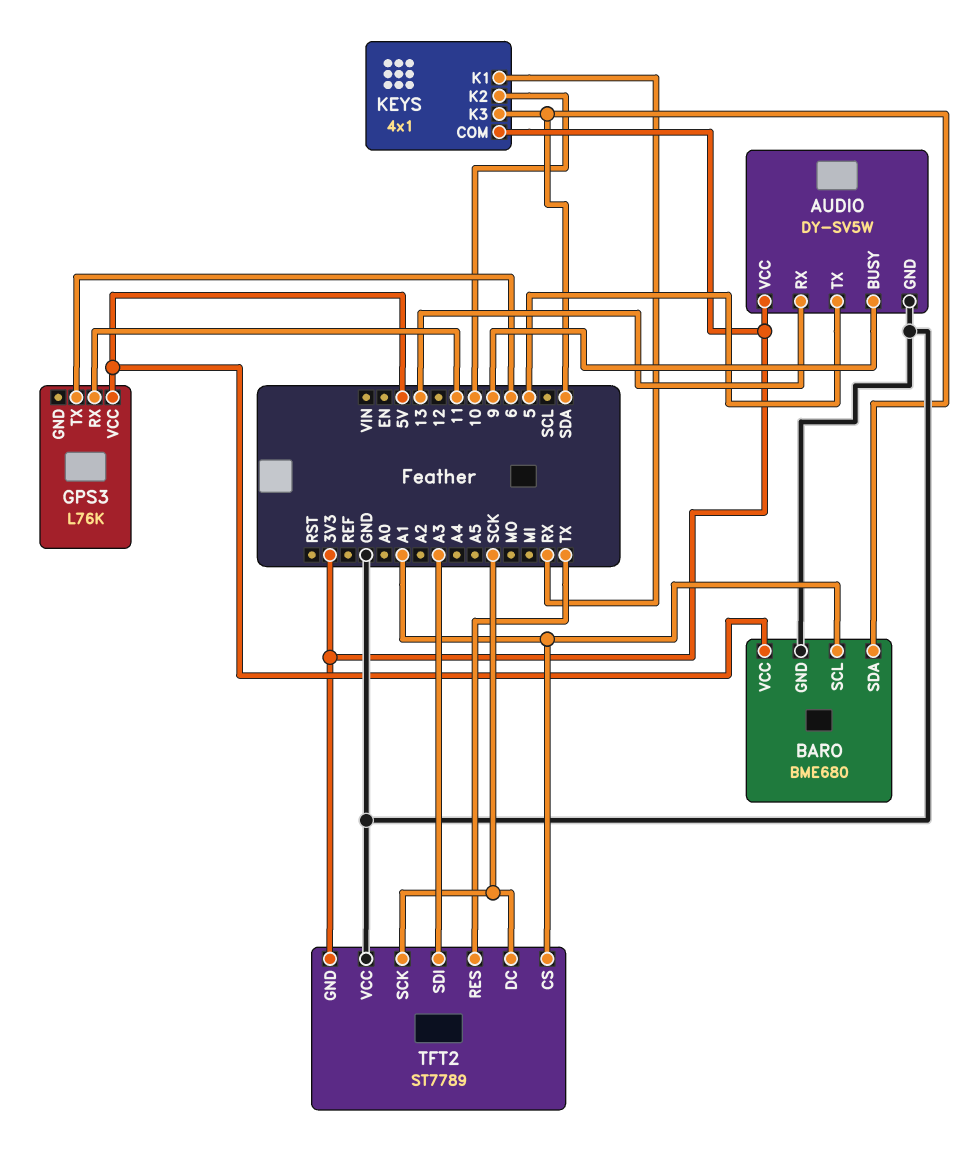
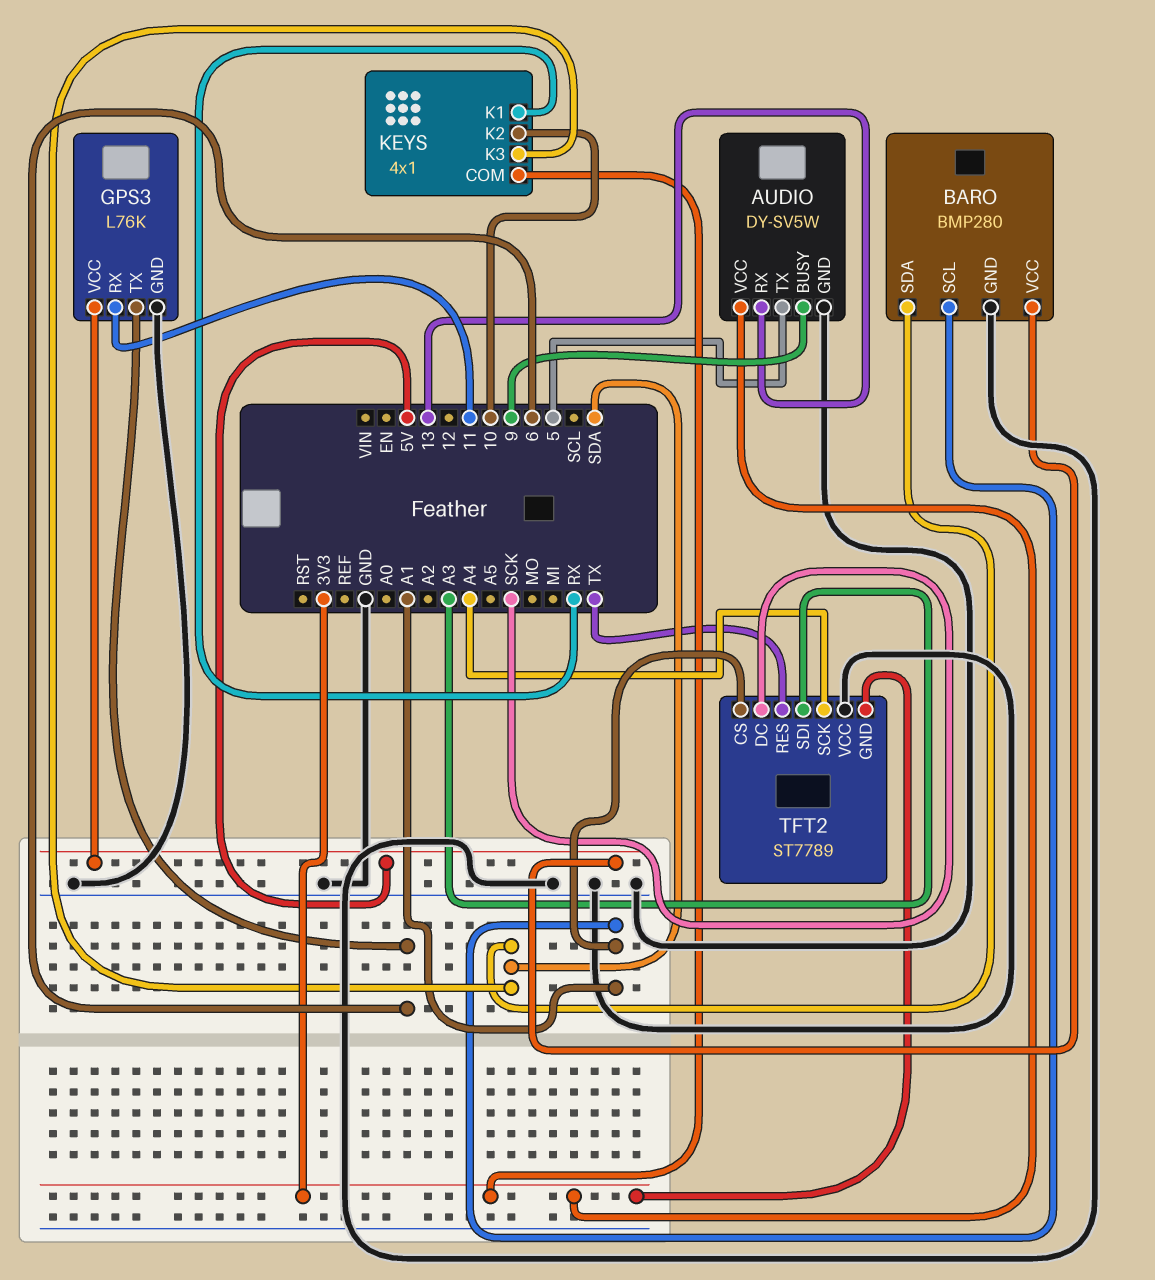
BARO: BME680 -> BMP280
GPS3 pin GND: none -> GND
TFT2 pin SCK: SCK -> A4

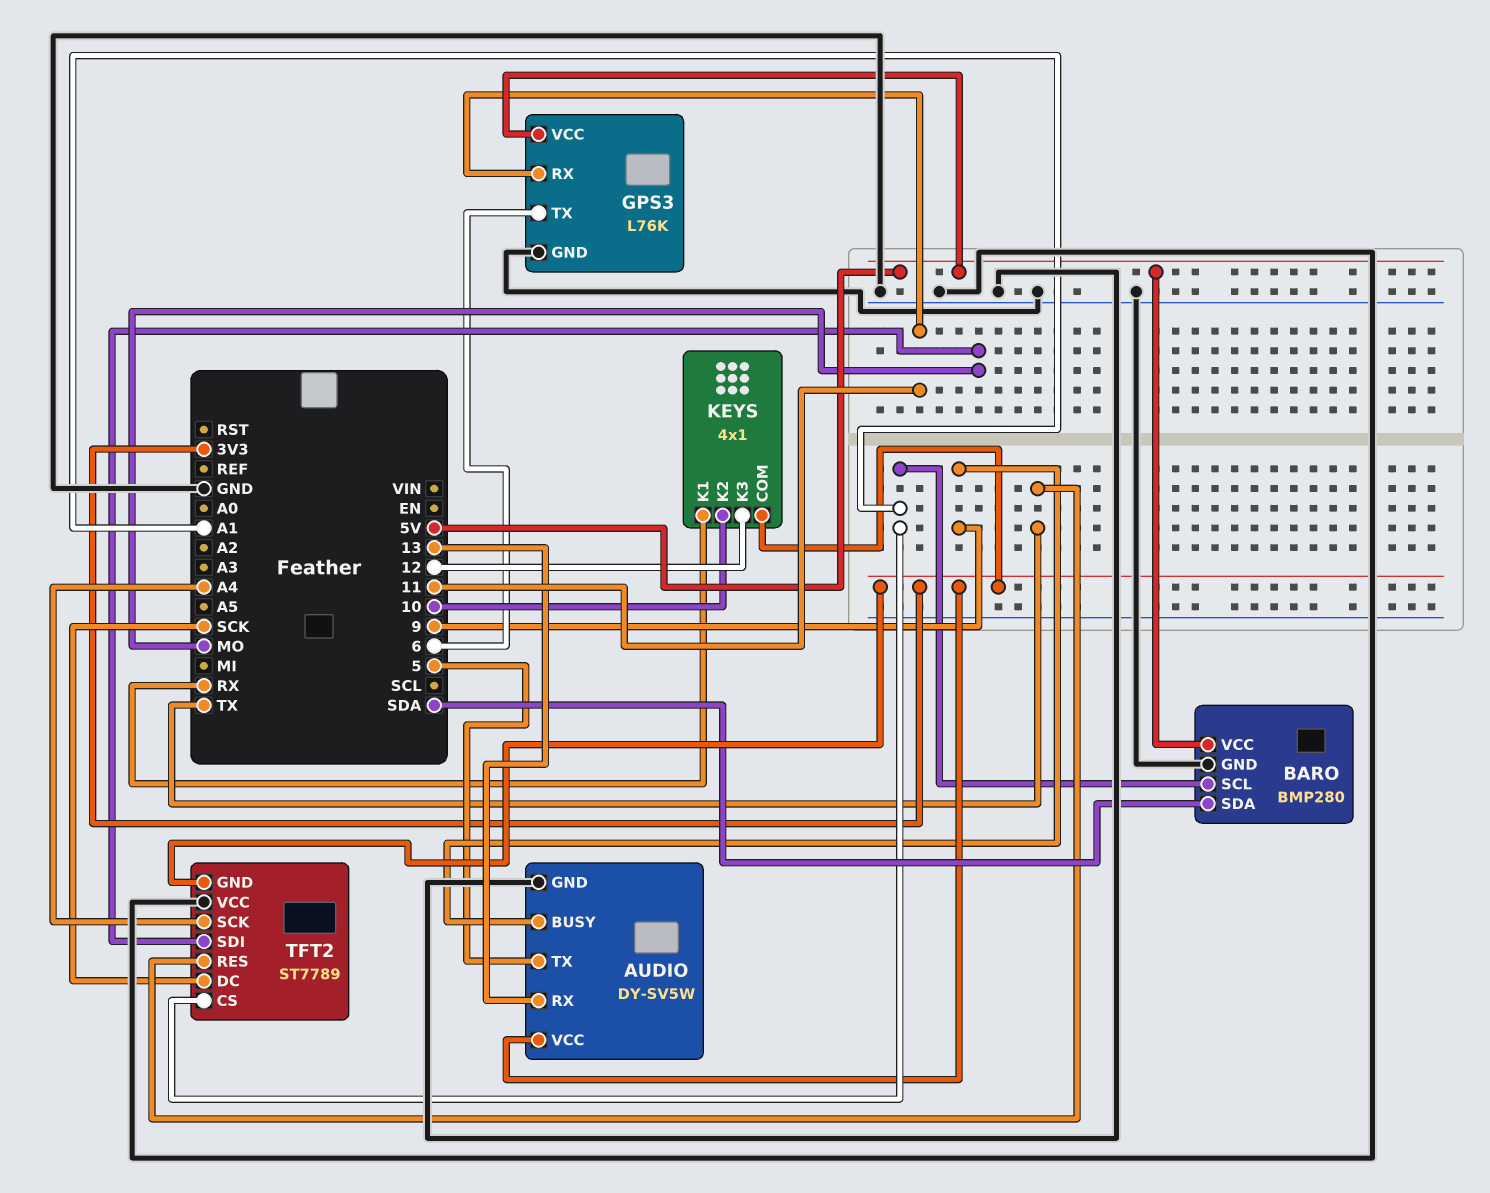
KEYS pin K3: SDA -> 12
TFT2 pin SDI: A3 -> MO

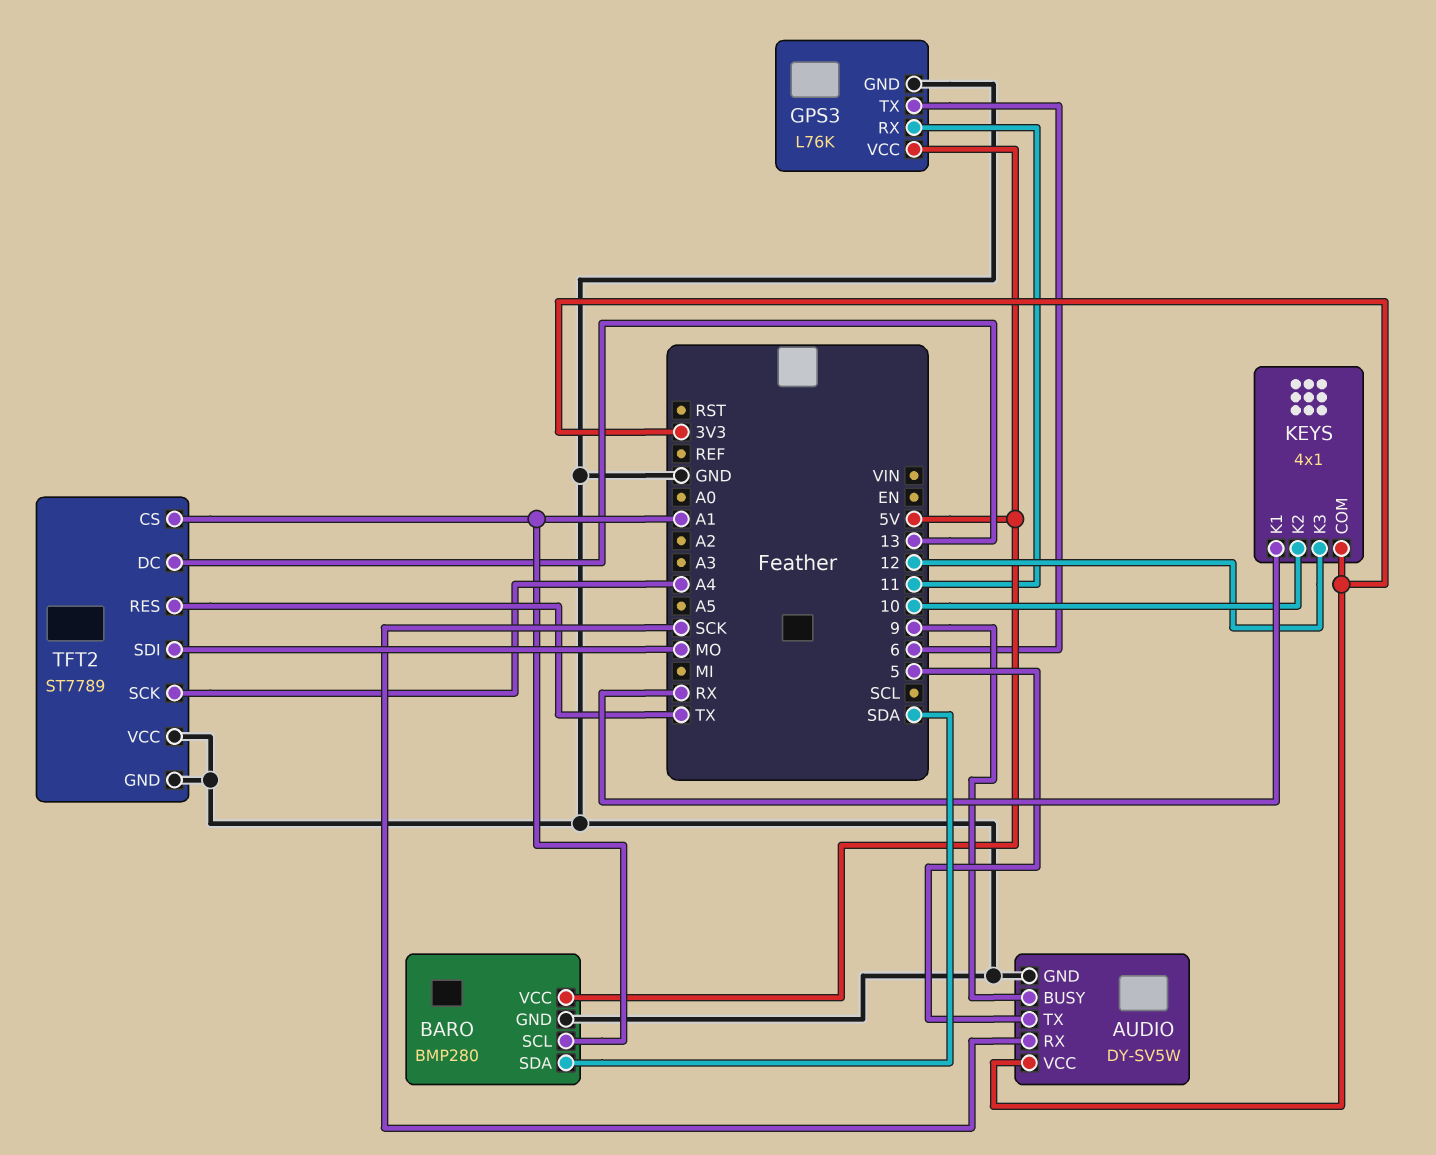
AUDIO pin RX: 13 -> SCK
TFT2 pin DC: SCK -> 13
TFT2 pin GND: 3V3 -> GND

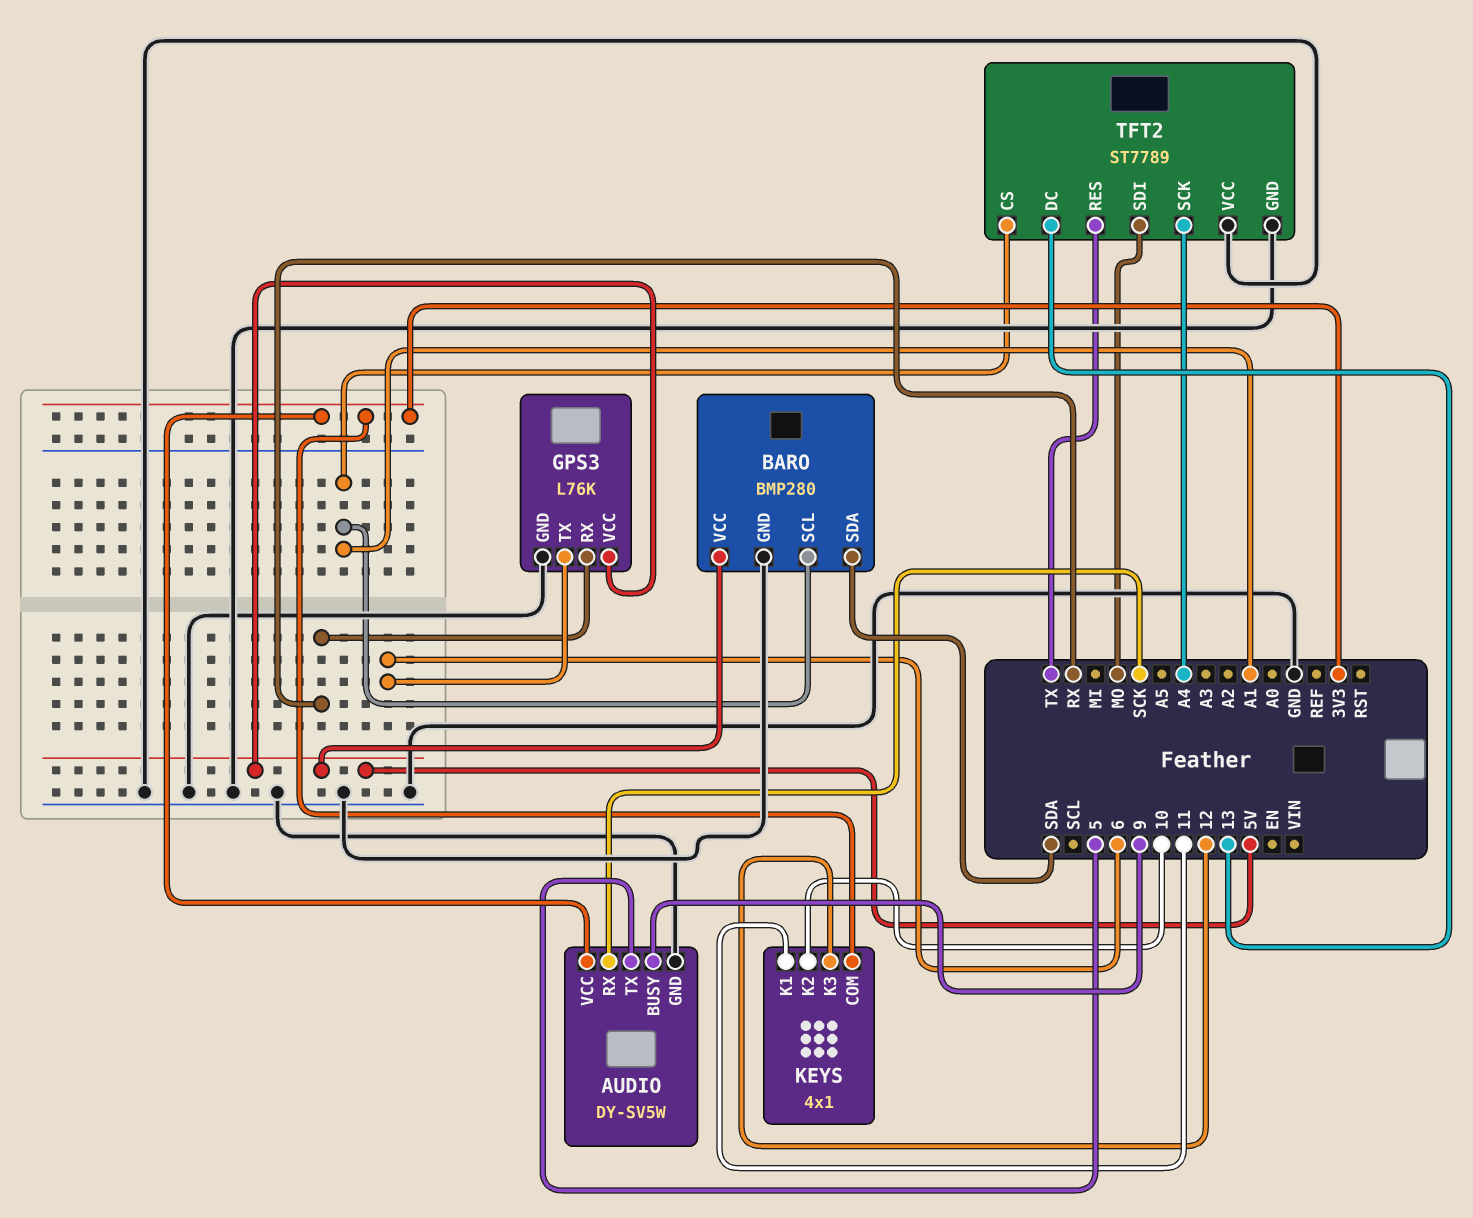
GPS3 pin RX: 11 -> RX
KEYS pin K1: RX -> 11

